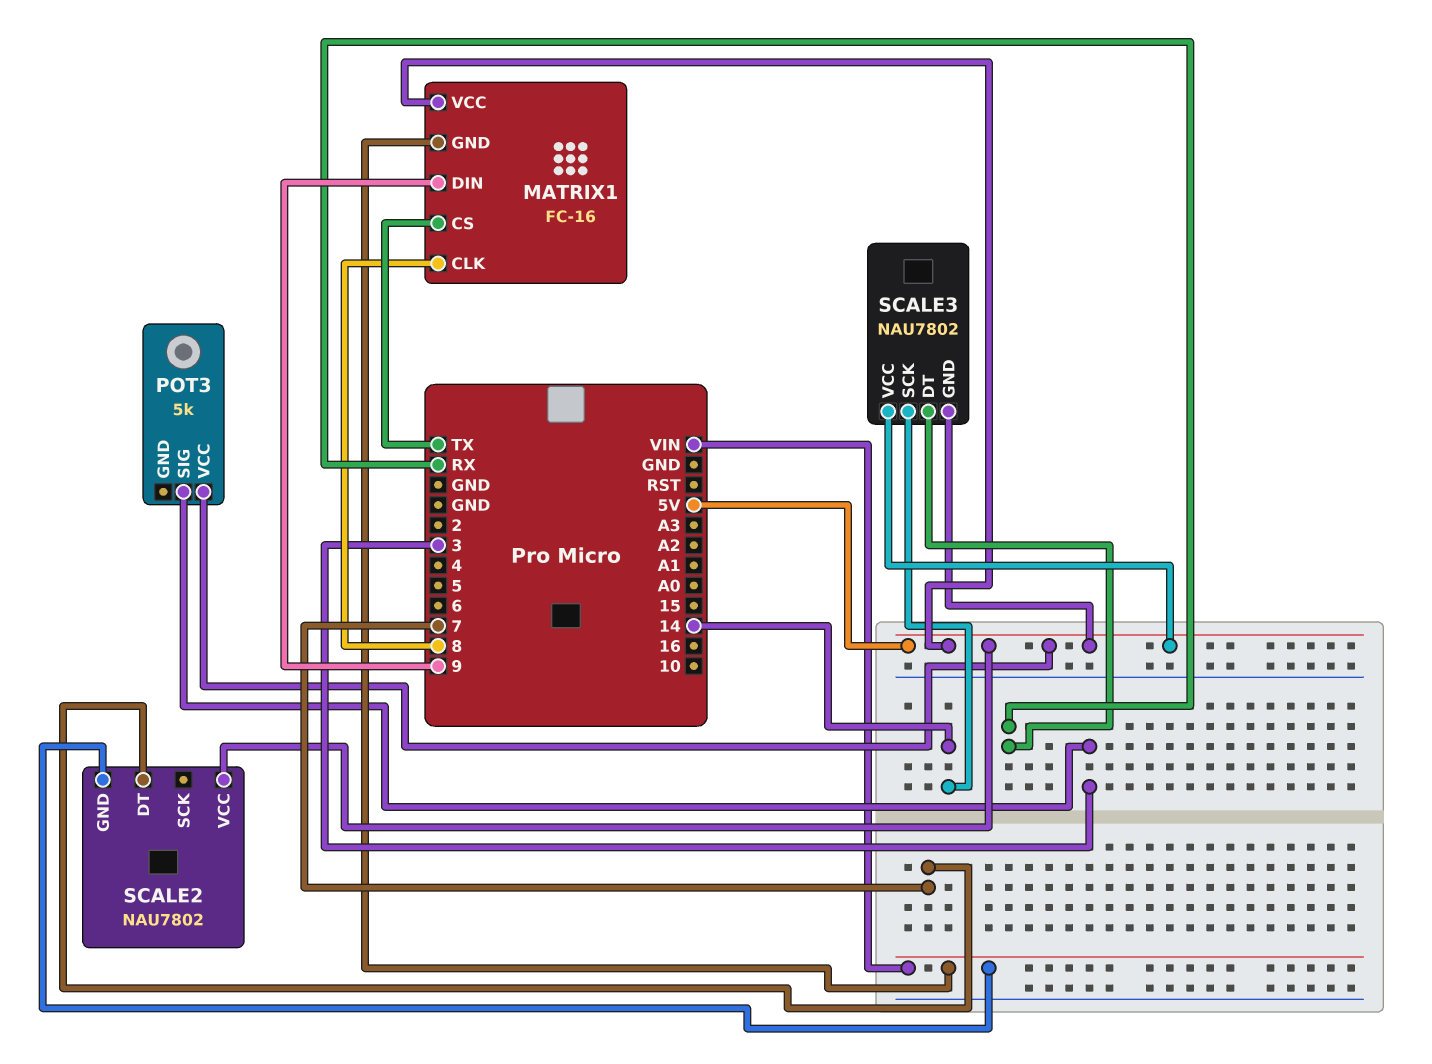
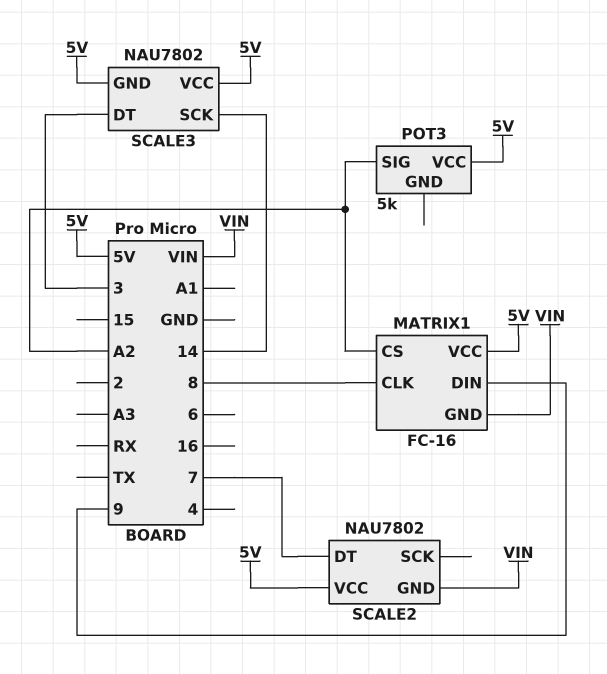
MATRIX1 pin CS: TX -> A2
POT3 pin SIG: 3 -> A2
SCALE3 pin DT: RX -> 3

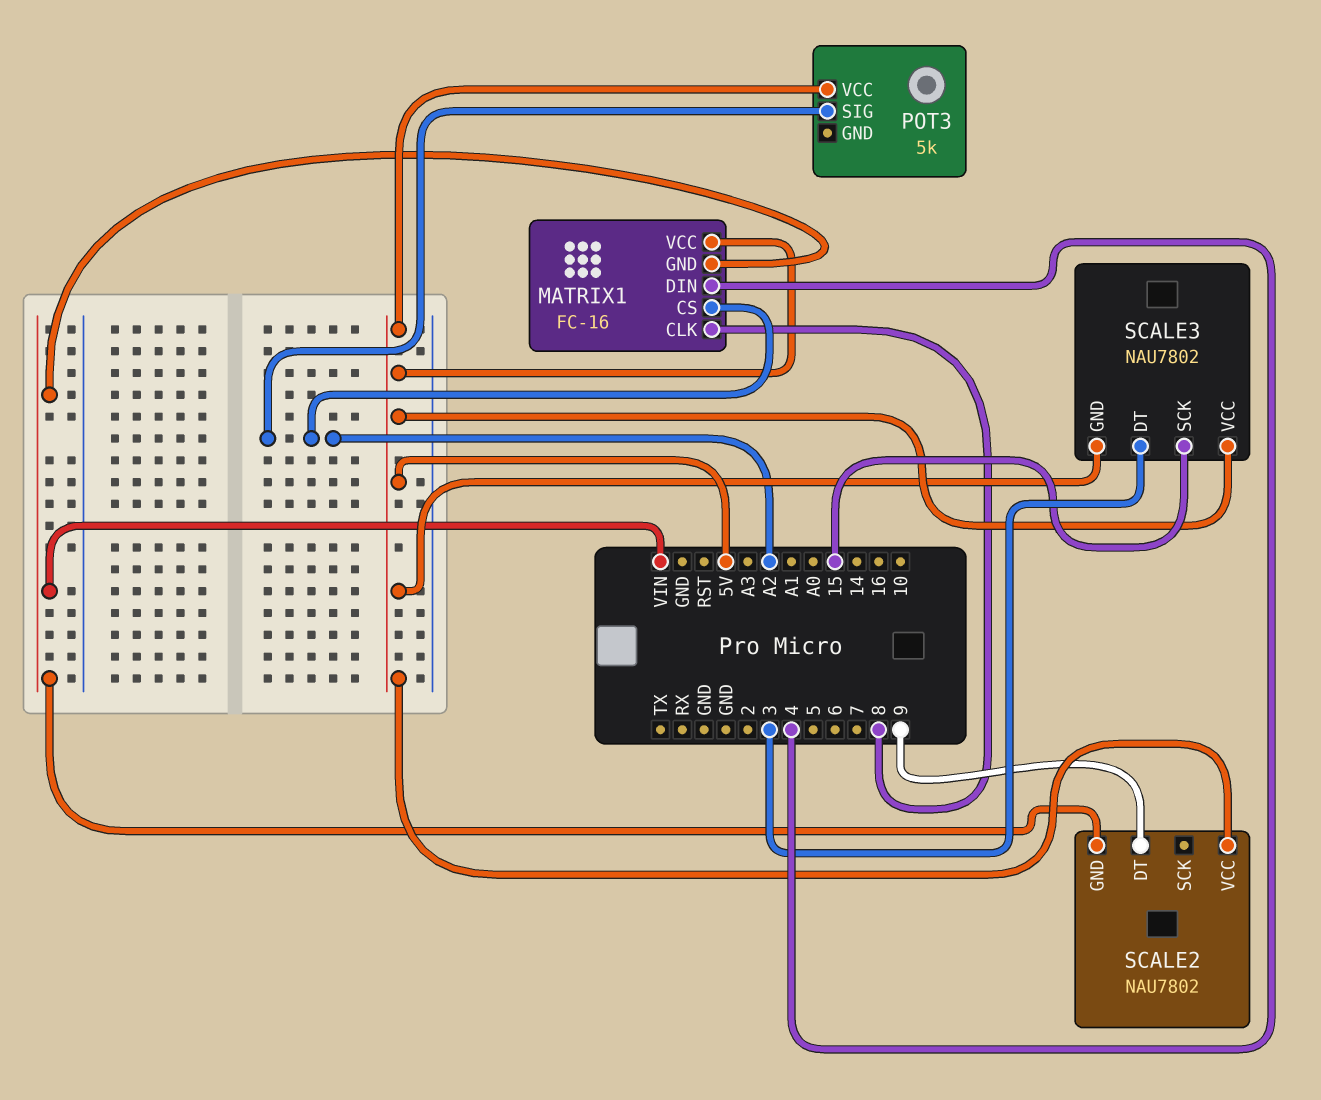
MATRIX1 pin DIN: 9 -> 4
SCALE2 pin DT: 7 -> 9
SCALE3 pin SCK: 14 -> 15

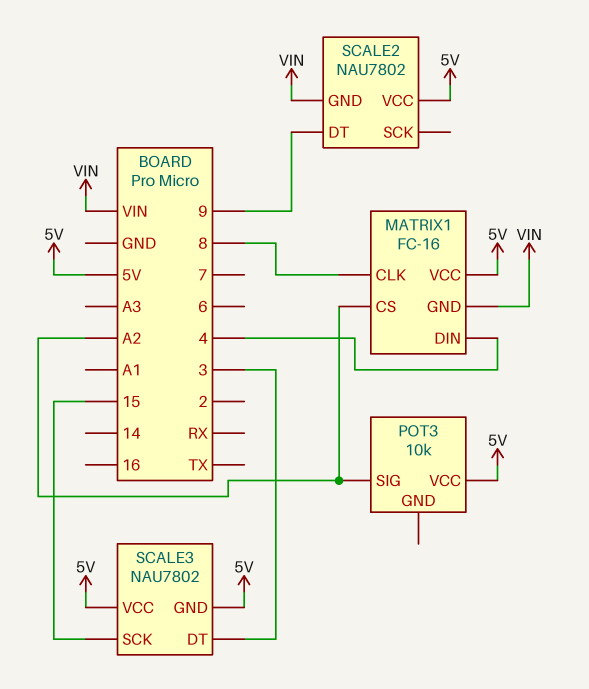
POT3: 5k -> 10k

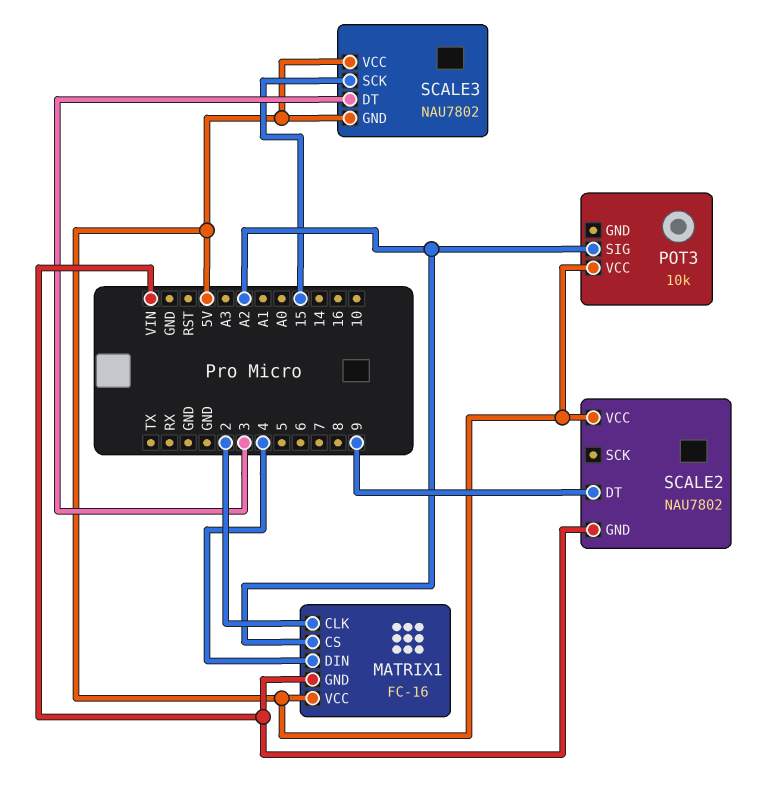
MATRIX1 pin CLK: 8 -> 2

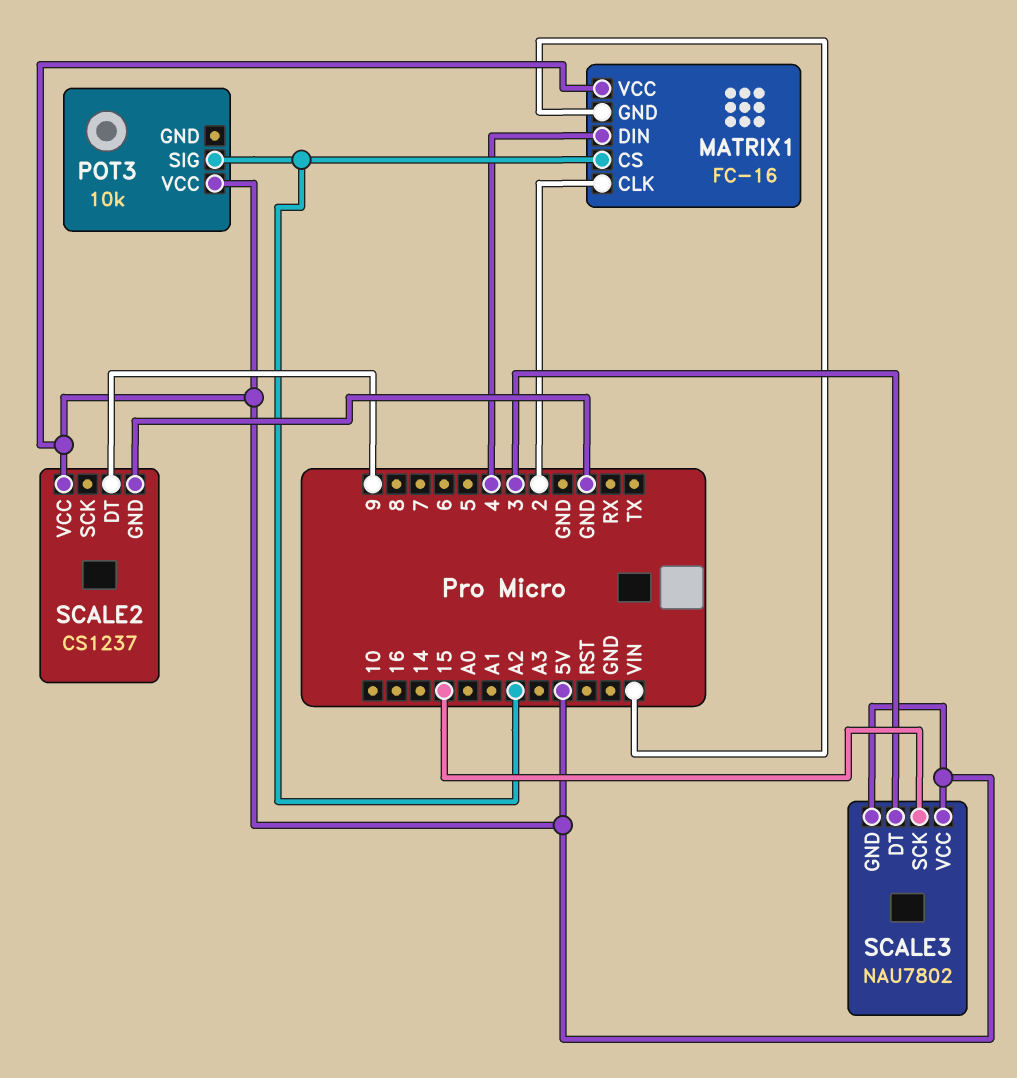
SCALE2: NAU7802 -> CS1237
SCALE2 pin GND: VIN -> GND

